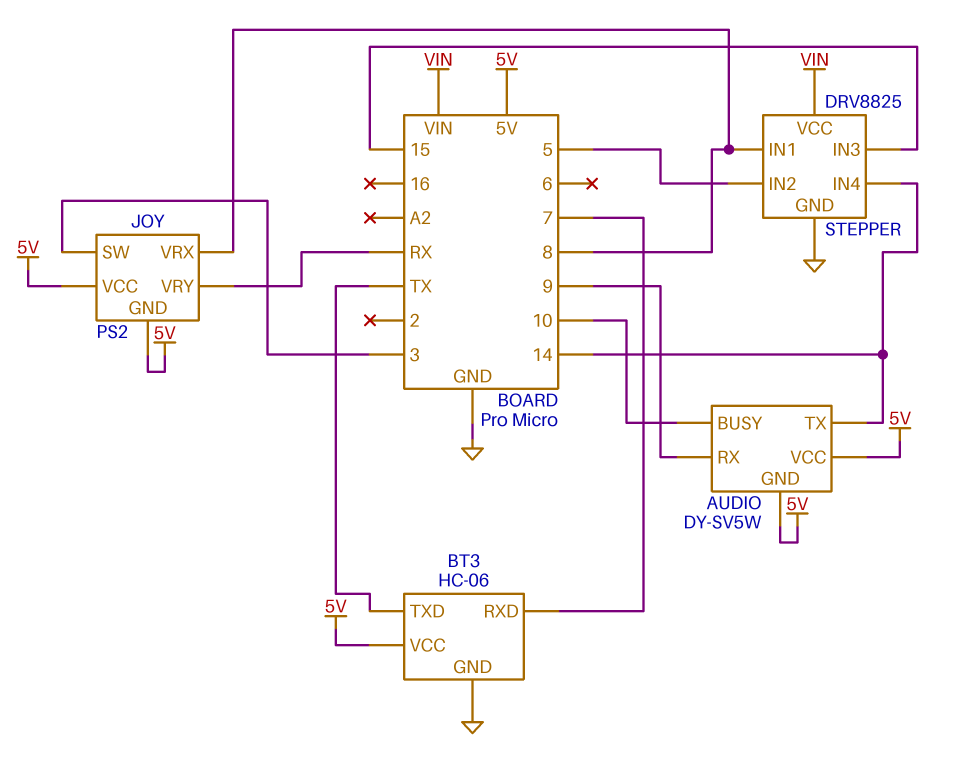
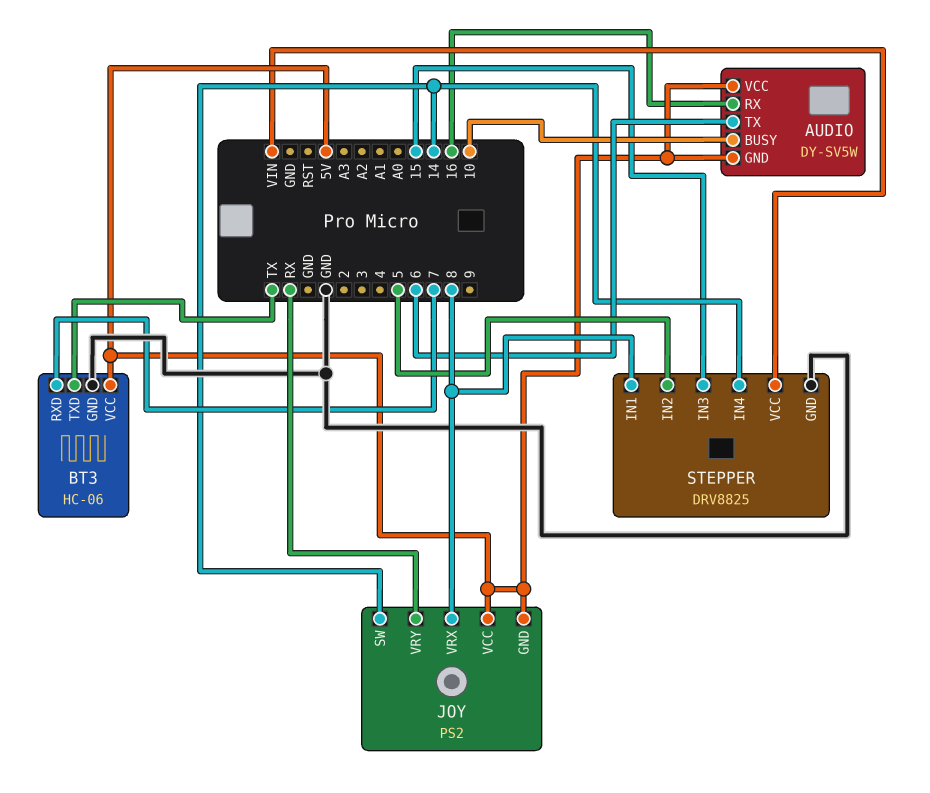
AUDIO pin RX: 9 -> 16
AUDIO pin TX: 14 -> 6
JOY pin SW: 3 -> 14

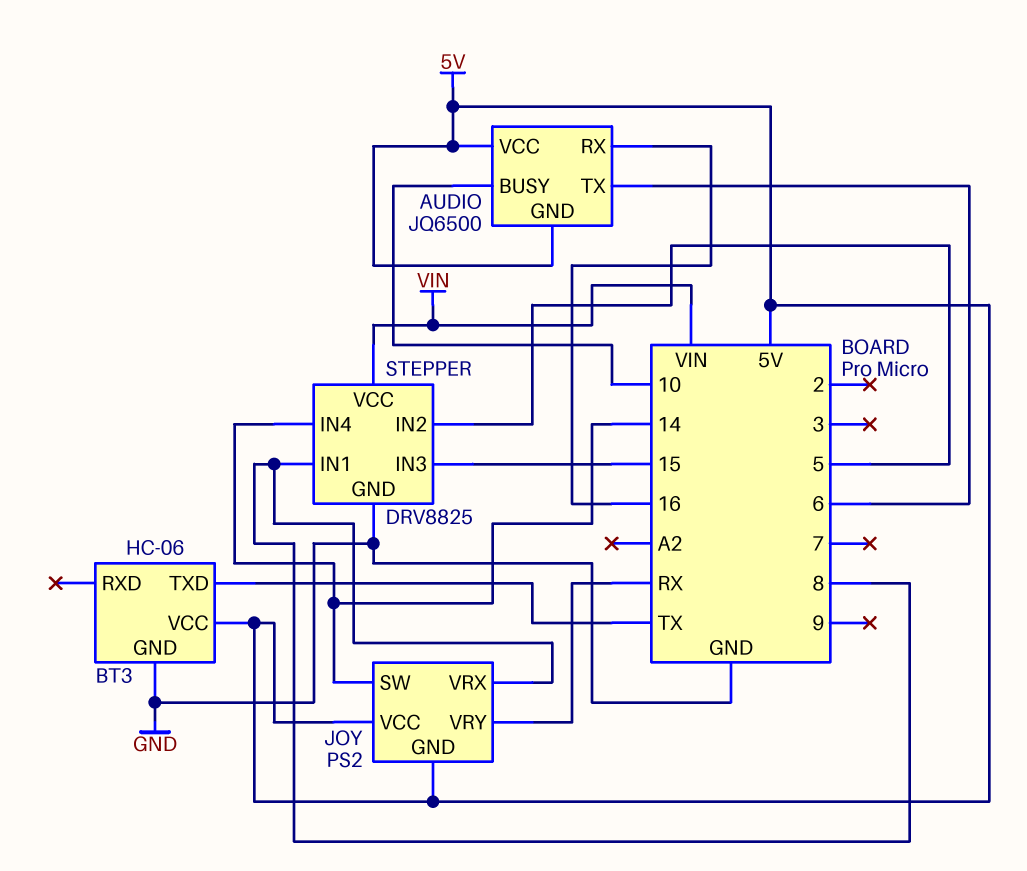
AUDIO: DY-SV5W -> JQ6500
BT3 pin RXD: 7 -> none

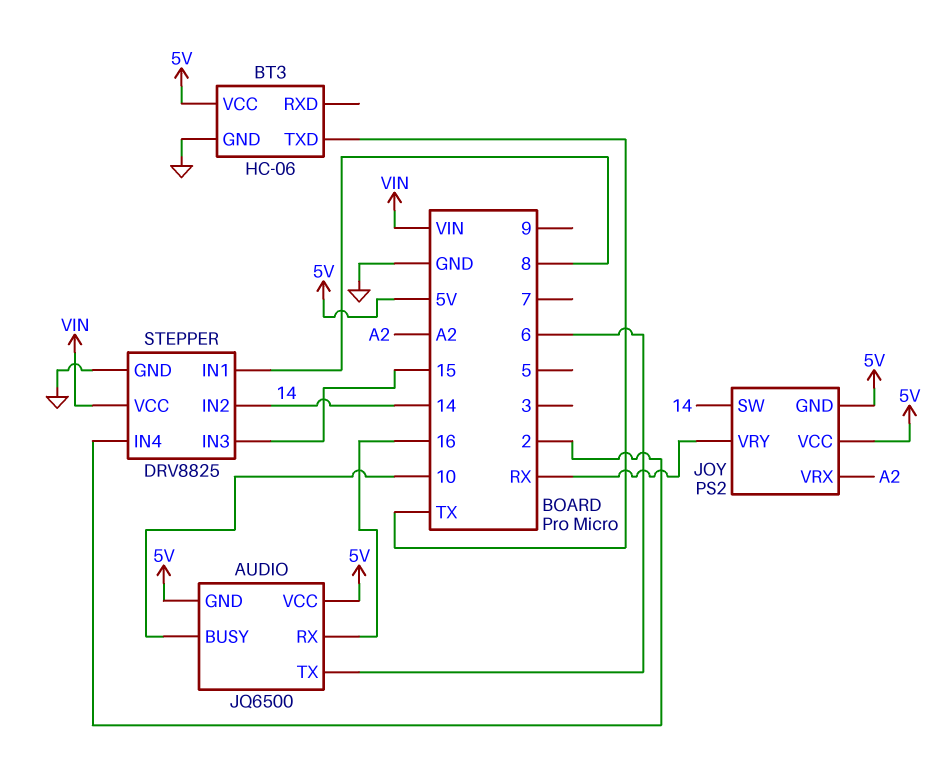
JOY pin VRX: 8 -> A2
STEPPER pin IN2: 5 -> 14
STEPPER pin IN4: 14 -> 2

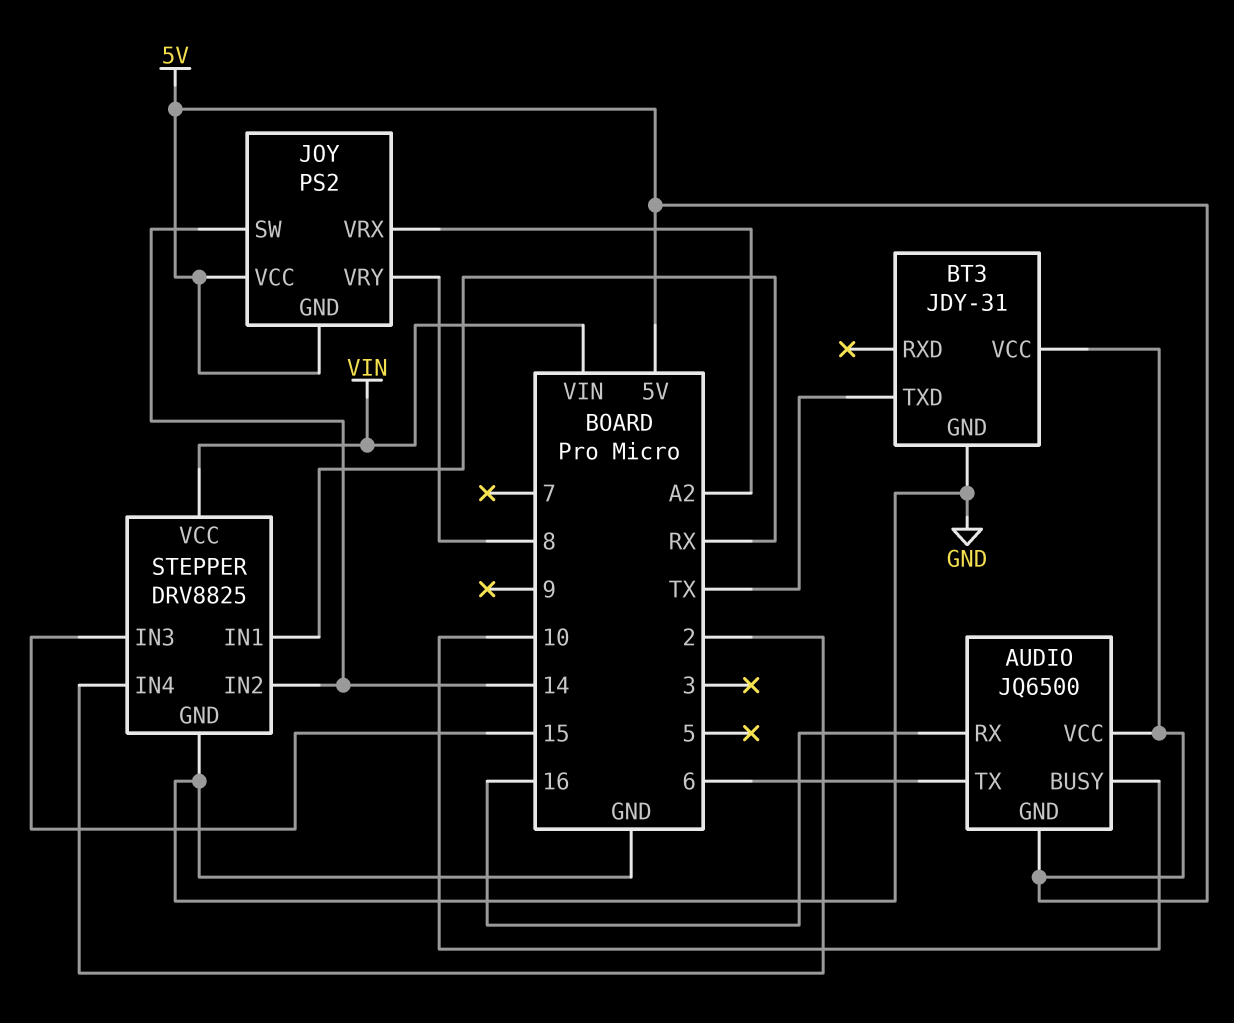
BT3: HC-06 -> JDY-31
JOY pin VRY: RX -> 8
STEPPER pin IN1: 8 -> RX

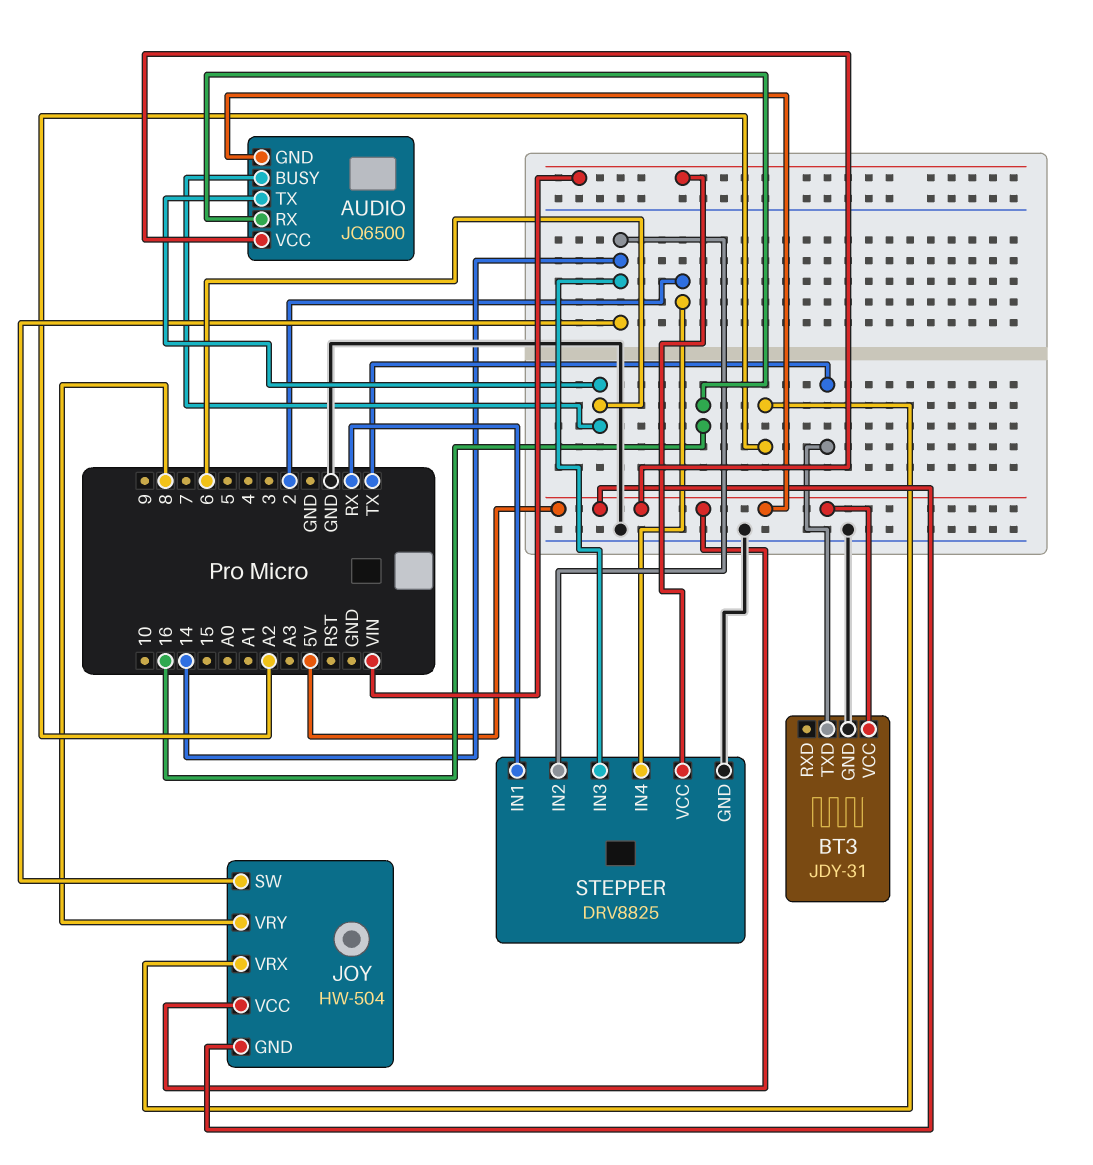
AUDIO pin BUSY: 10 -> 6
JOY: PS2 -> HW-504
STEPPER pin IN3: 15 -> 14

